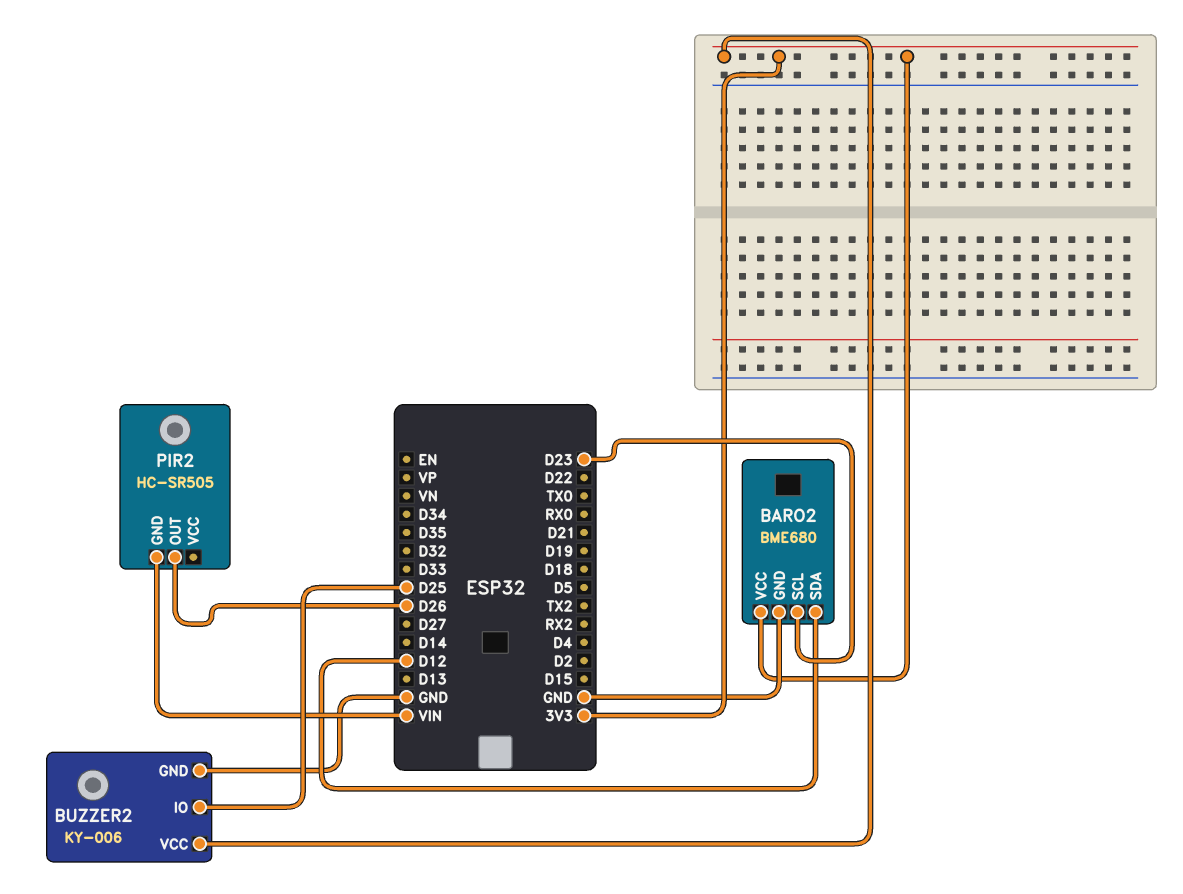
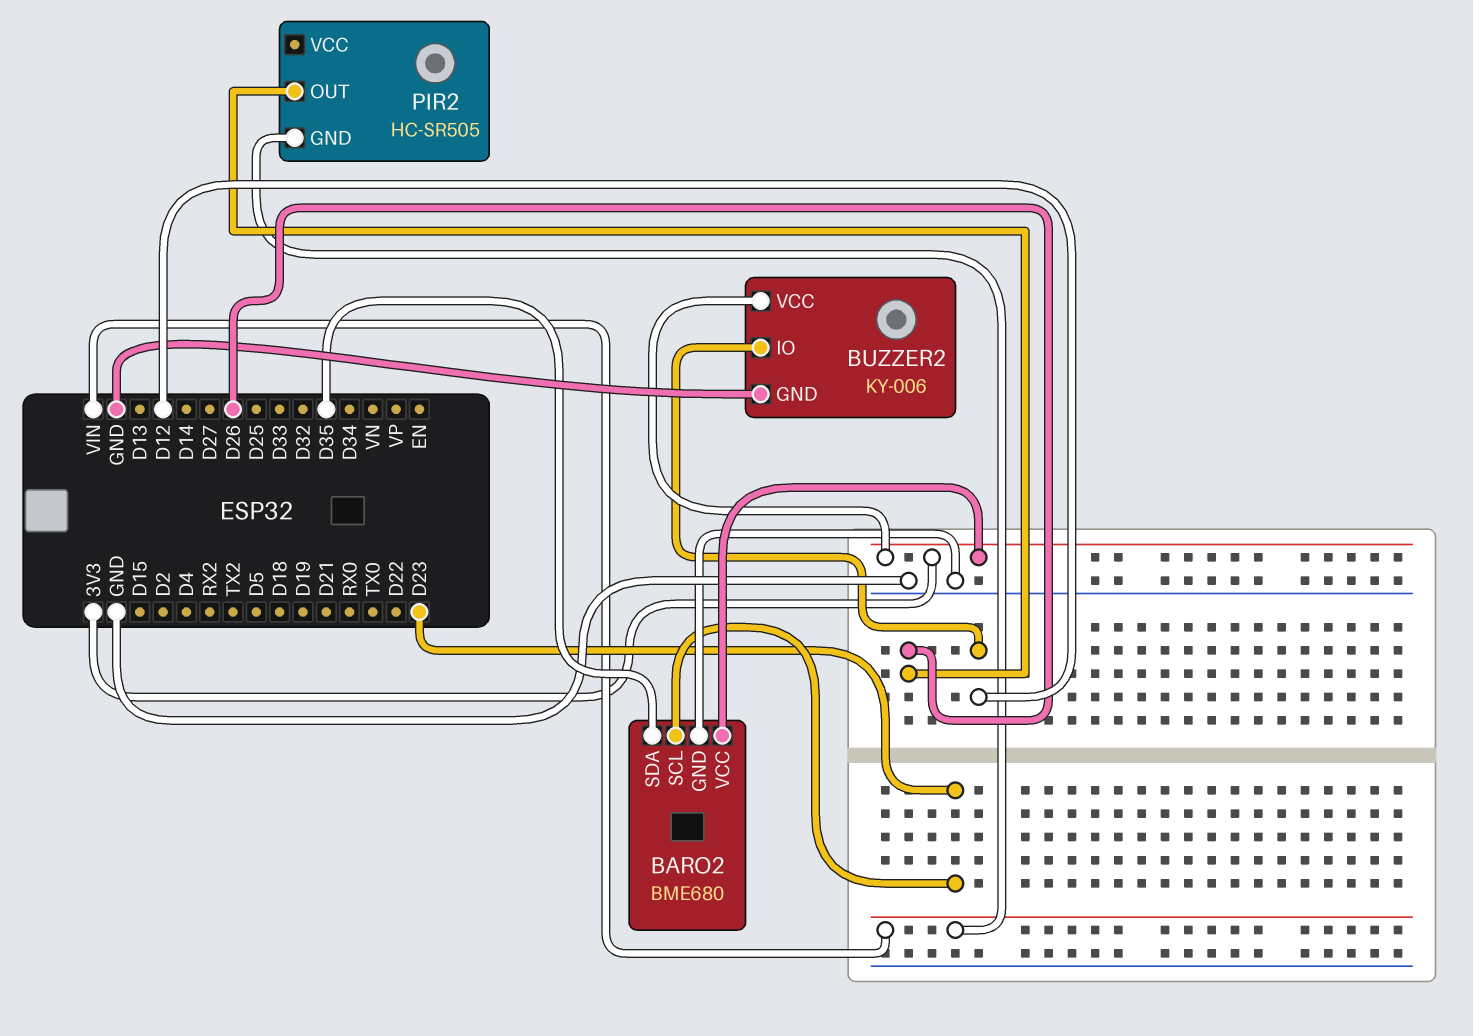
BARO2 pin SDA: D12 -> D35
BUZZER2 pin IO: D25 -> D12

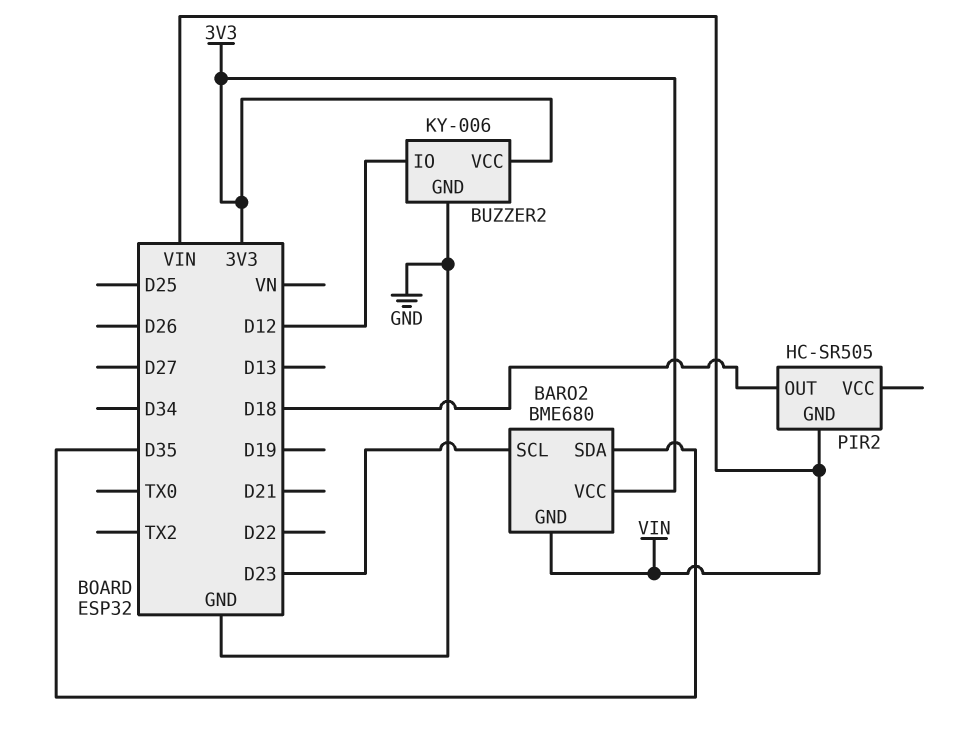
BARO2 pin GND: GND -> VIN
PIR2 pin OUT: D26 -> D18

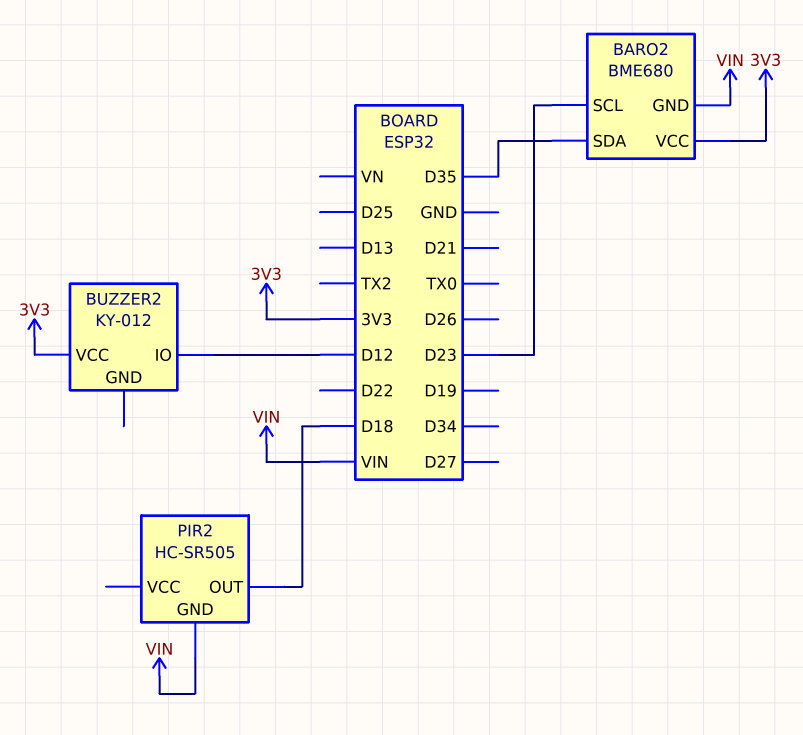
BUZZER2: KY-006 -> KY-012
BUZZER2 pin GND: GND -> none

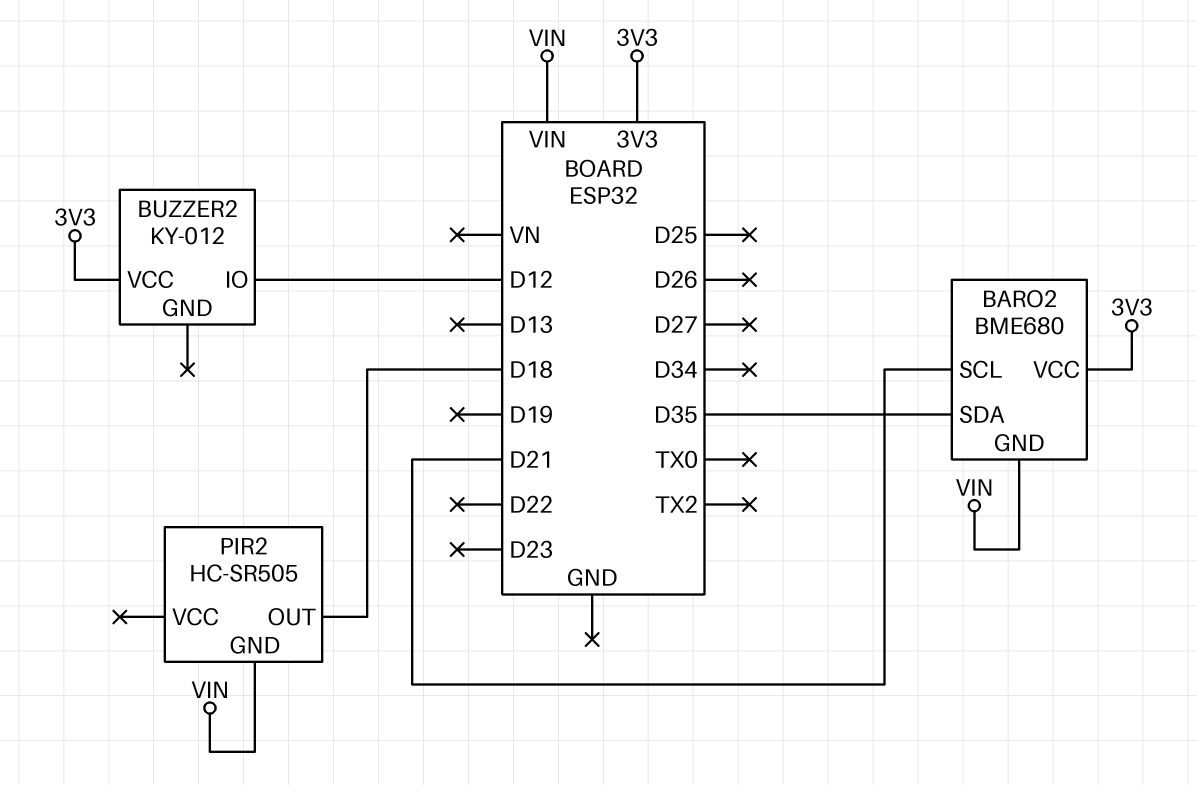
BARO2 pin SCL: D23 -> D21

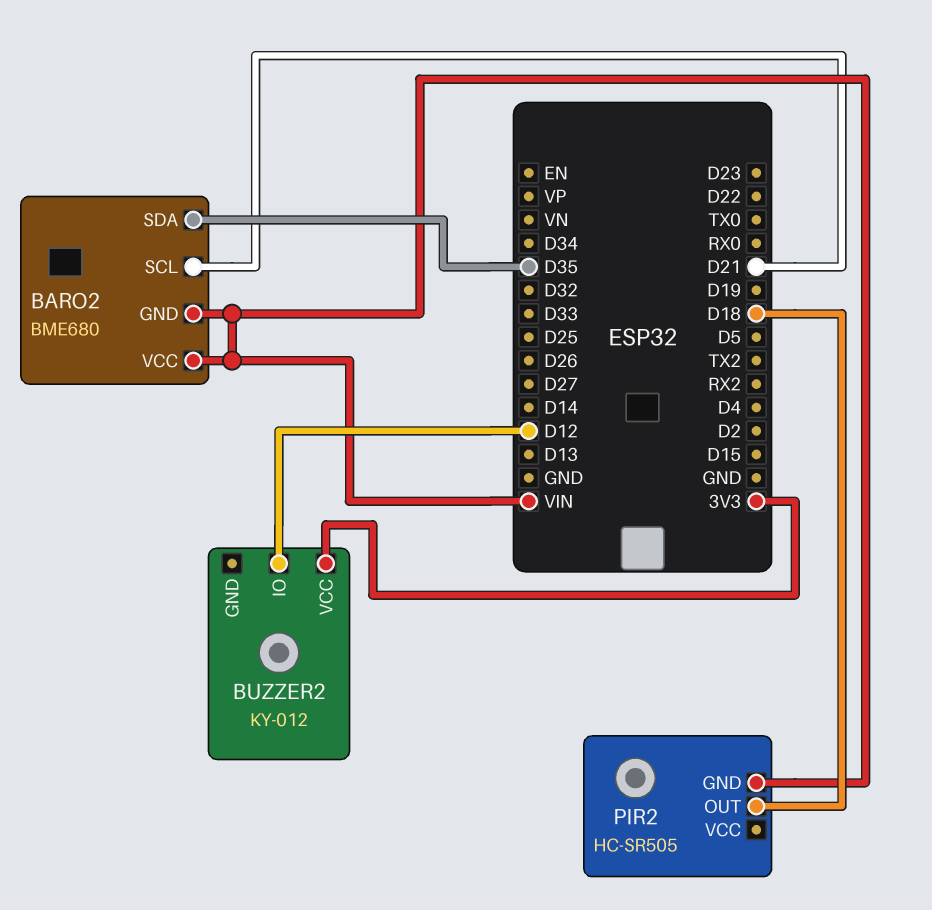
BARO2 pin VCC: 3V3 -> VIN

